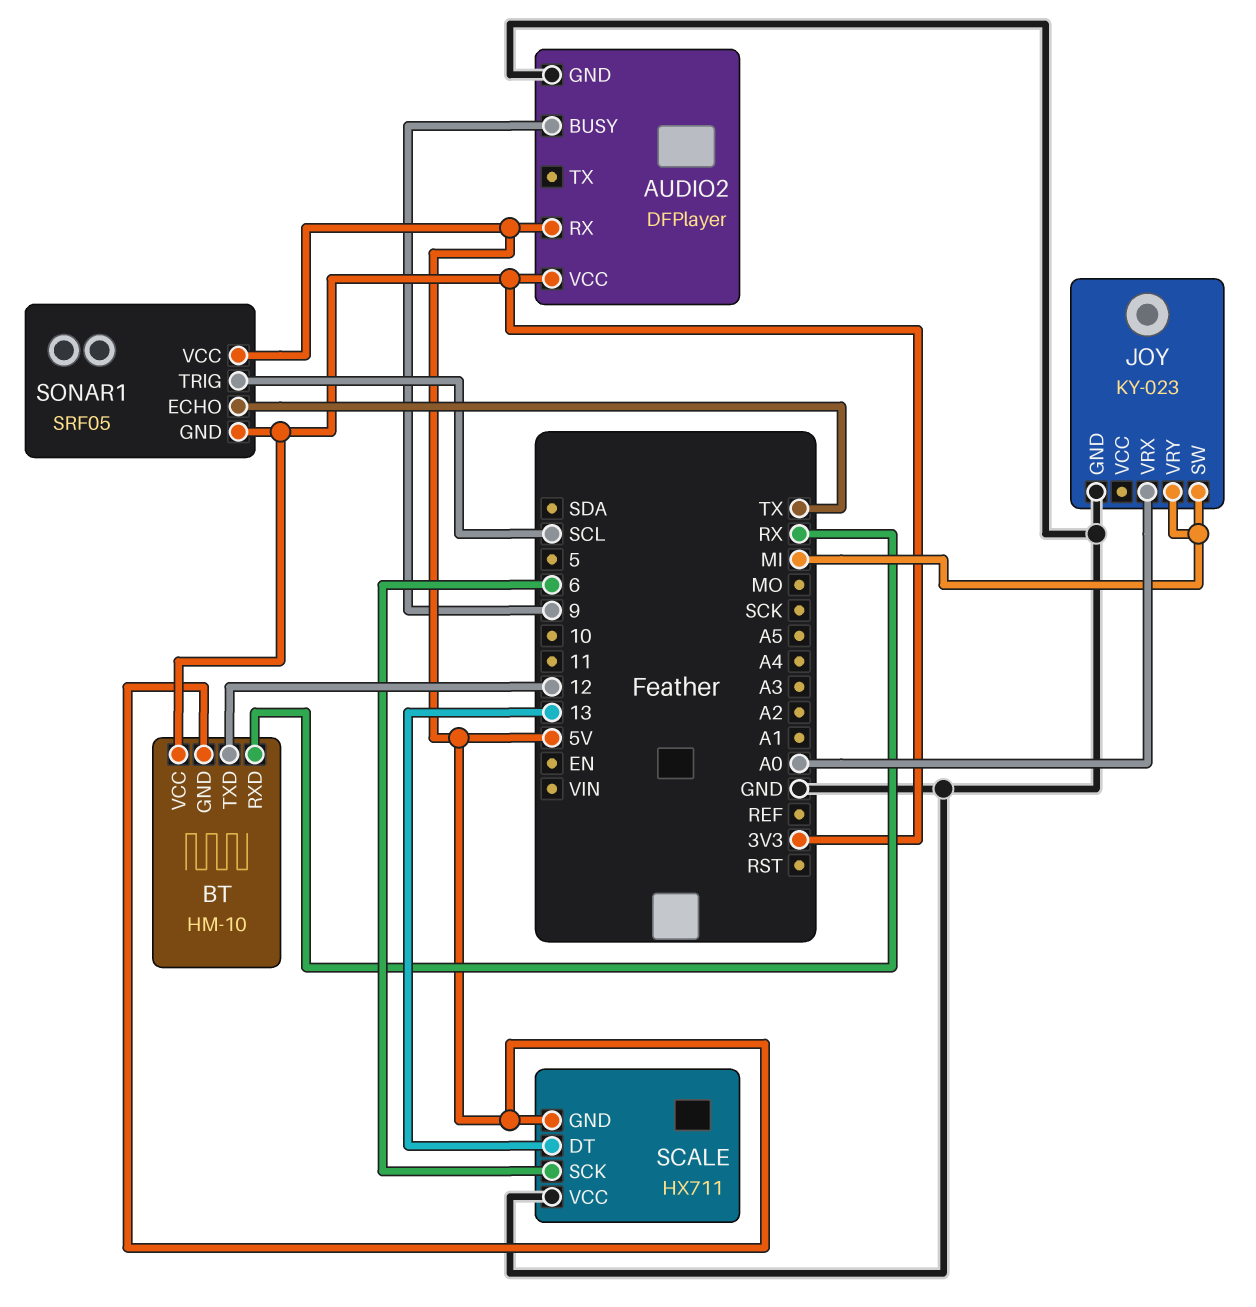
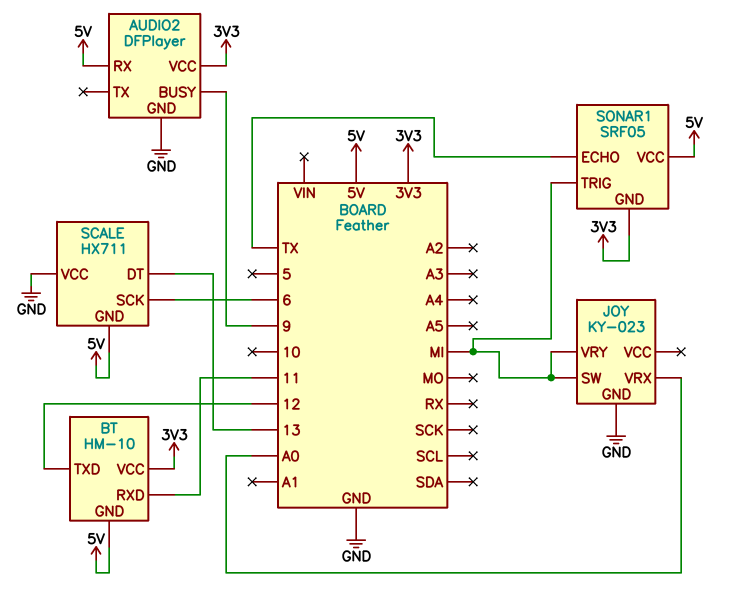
BT pin RXD: RX -> 11
SONAR1 pin TRIG: SCL -> MI

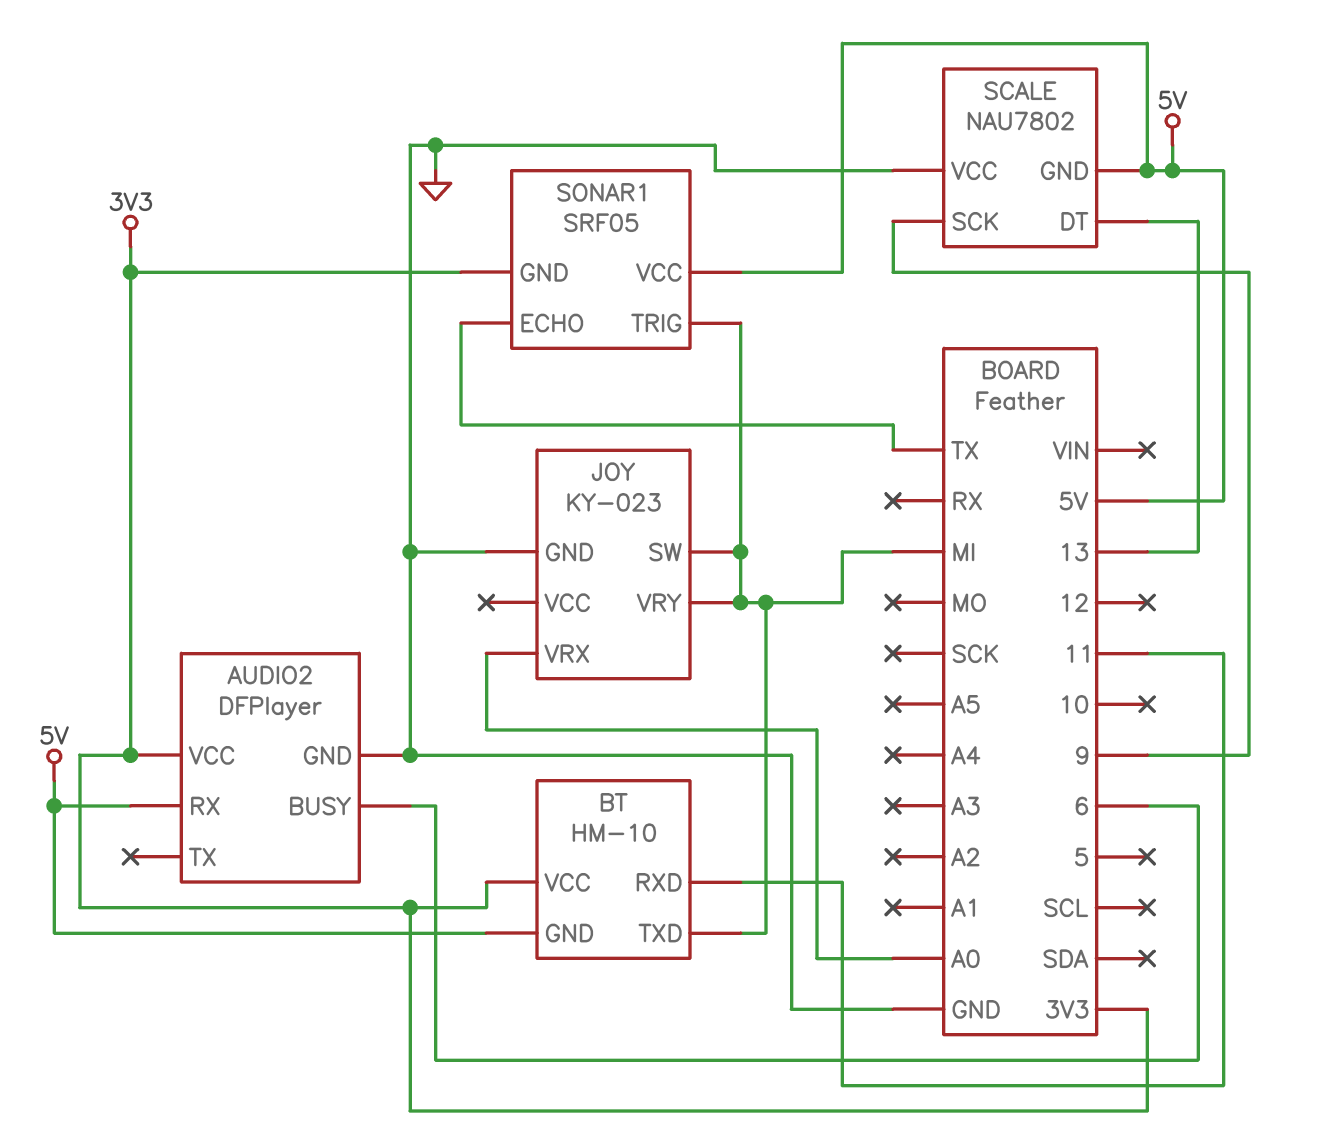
AUDIO2 pin BUSY: 9 -> 6
BT pin TXD: 12 -> MI
SCALE: HX711 -> NAU7802
SCALE pin SCK: 6 -> 9

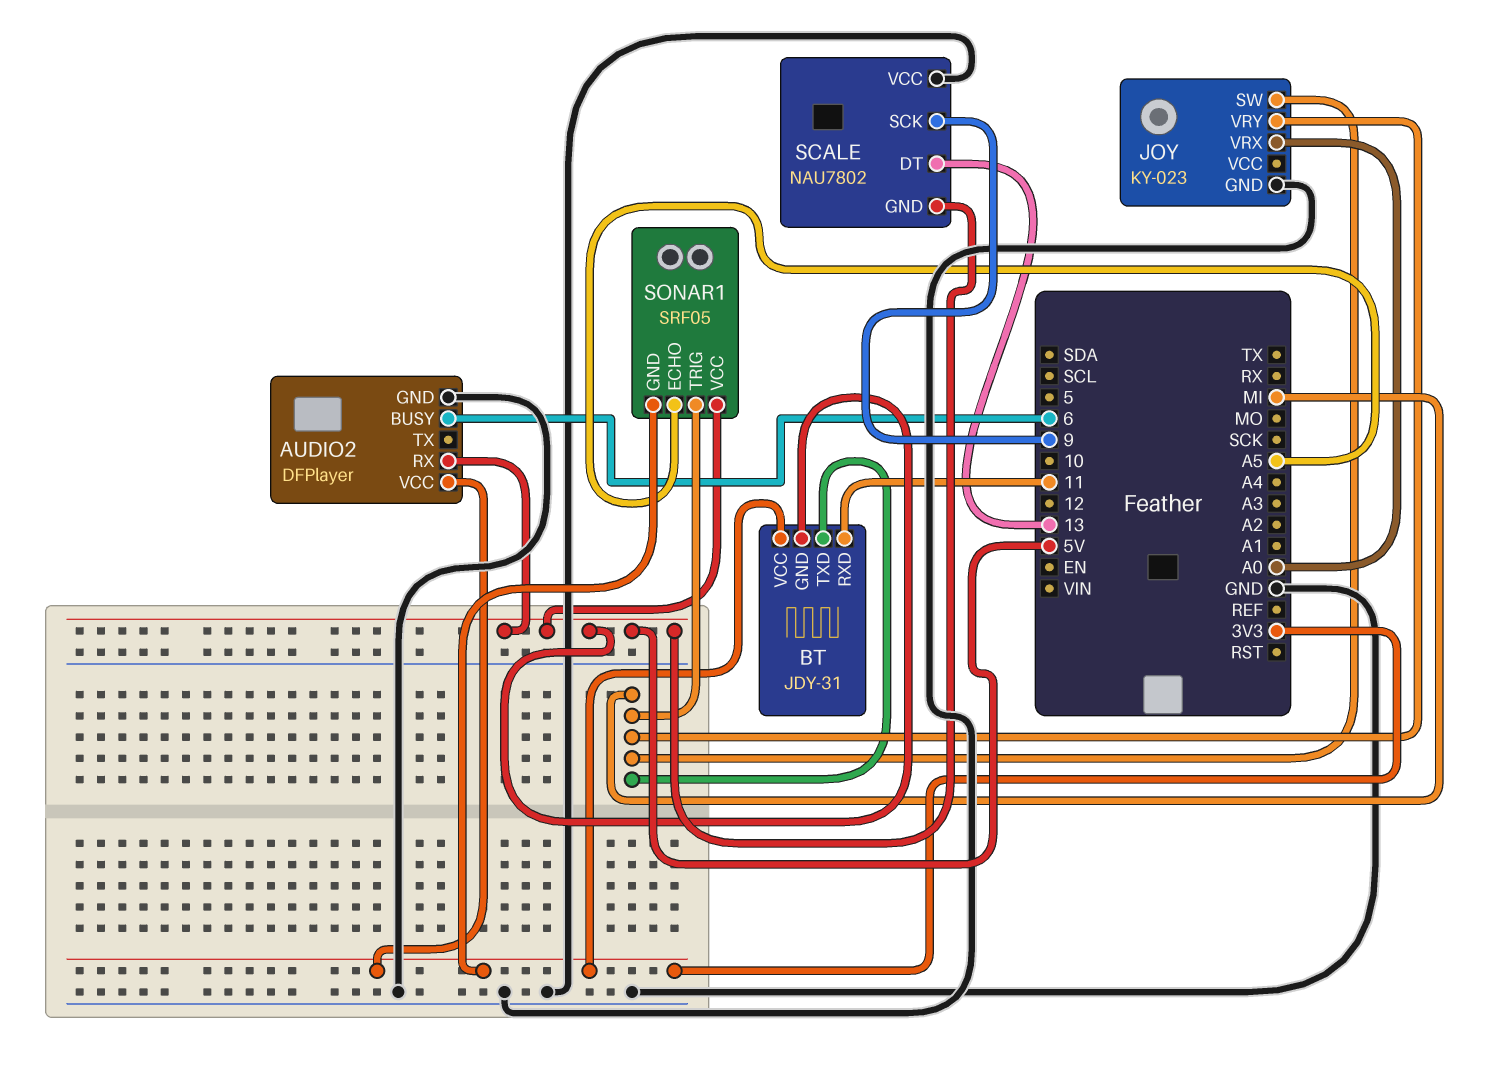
BT: HM-10 -> JDY-31
SONAR1 pin ECHO: TX -> A5

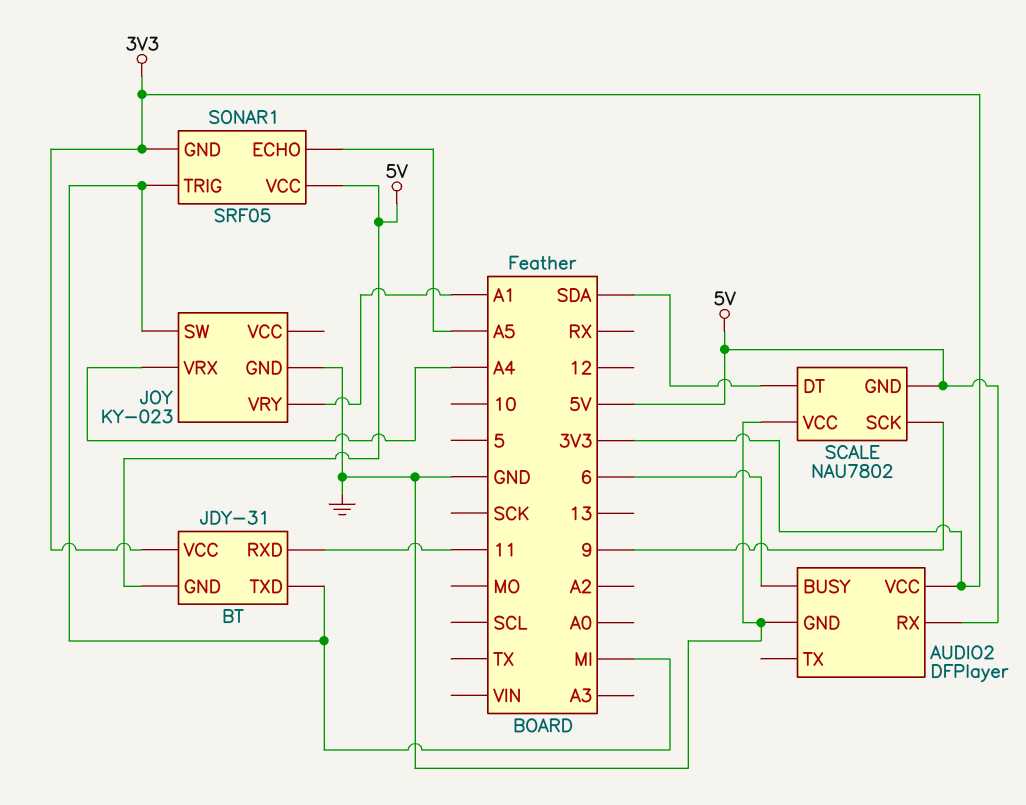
JOY pin VRX: A0 -> A4
JOY pin VRY: MI -> A1
SCALE pin DT: 13 -> SDA

